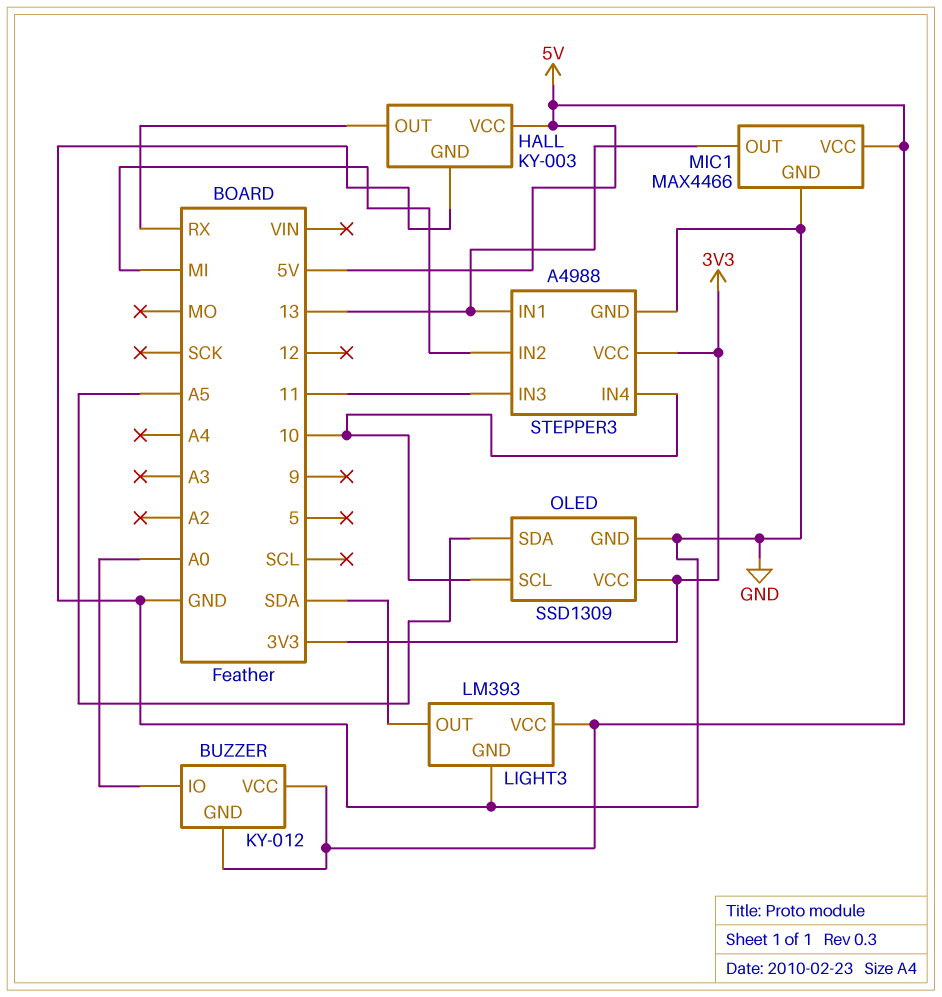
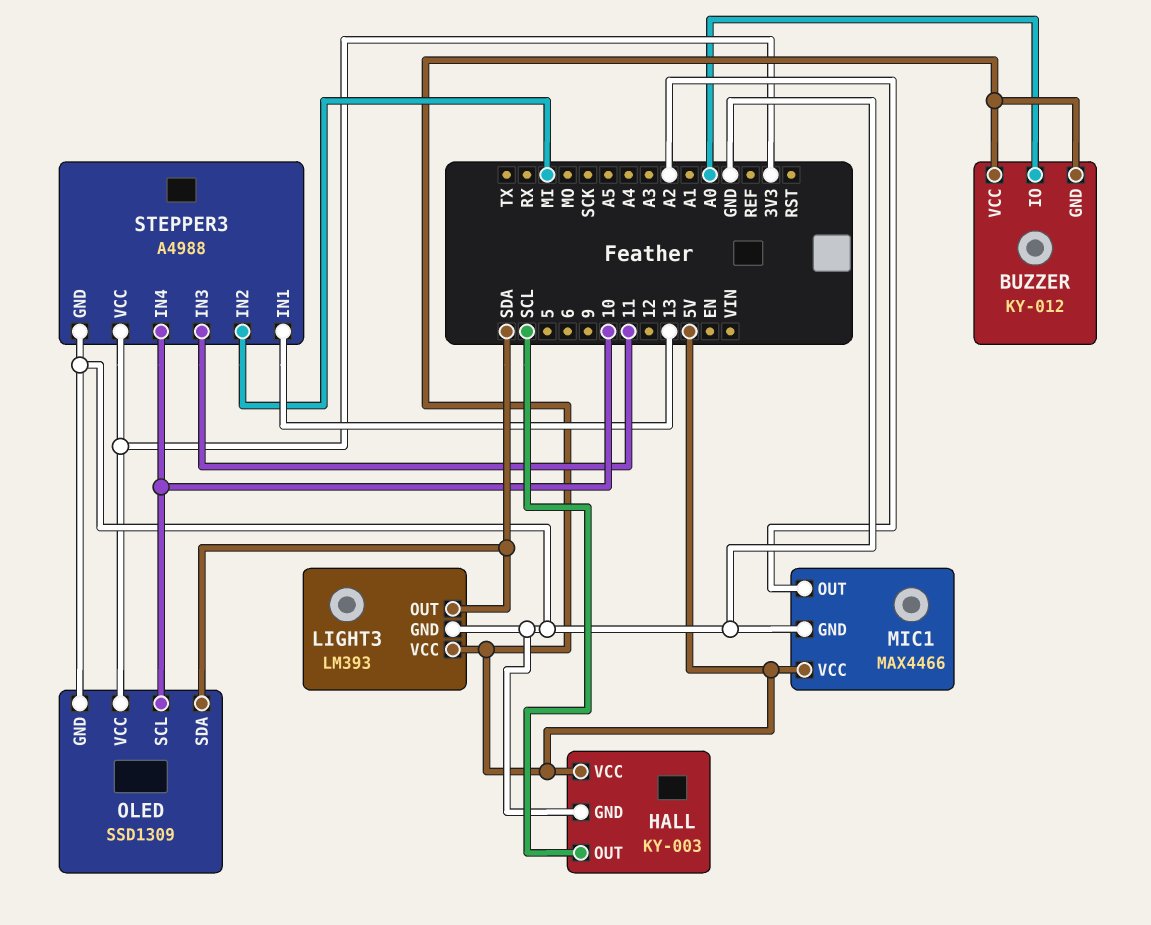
HALL pin OUT: RX -> SCL
MIC1 pin OUT: 13 -> A2
OLED pin SDA: A5 -> SDA

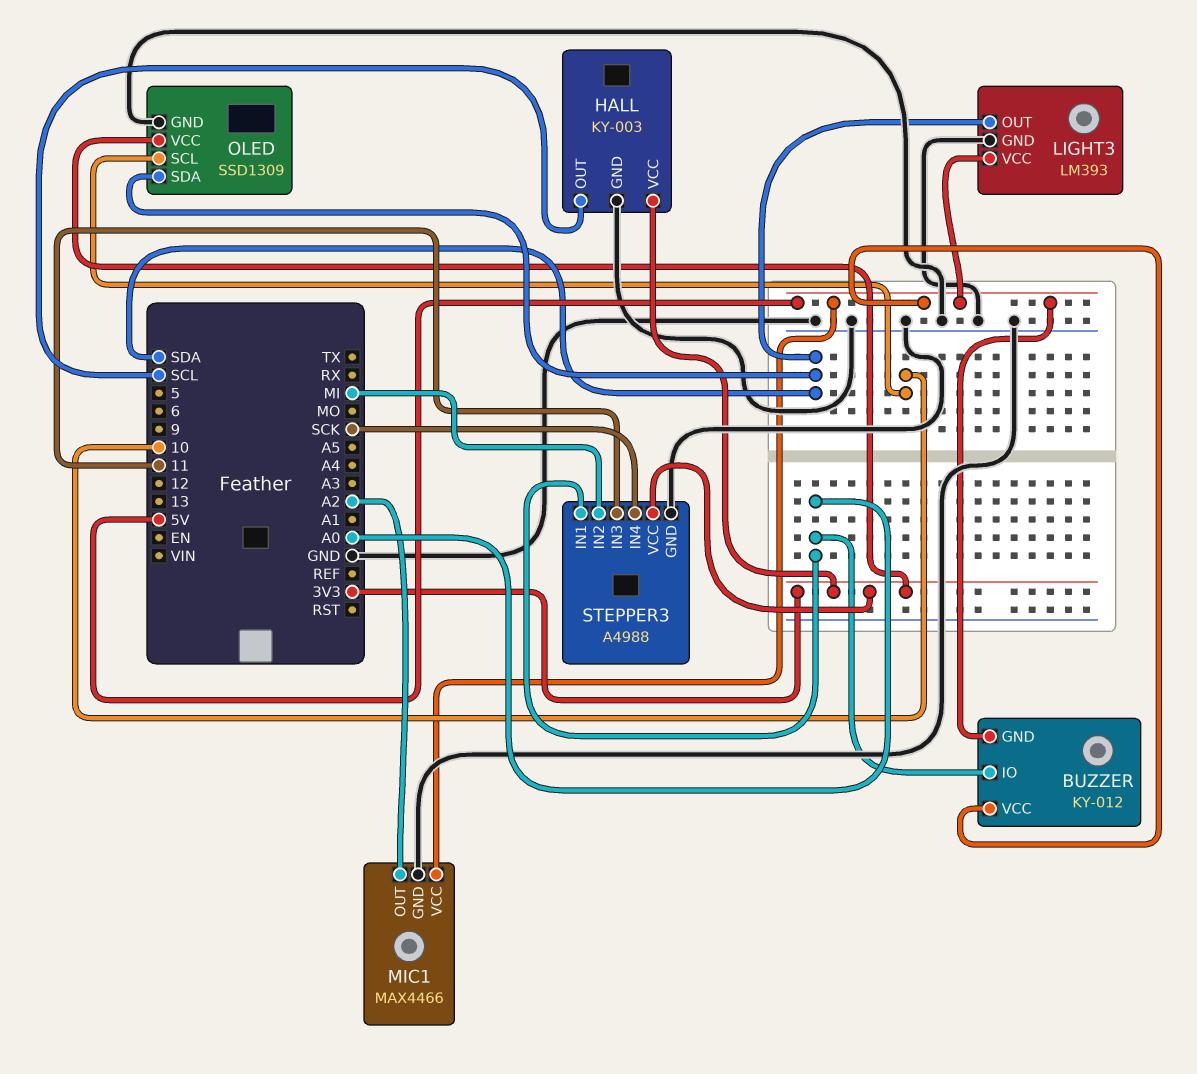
HALL pin VCC: 5V -> 3V3
STEPPER3 pin IN1: 13 -> A0
STEPPER3 pin IN4: 10 -> SCK

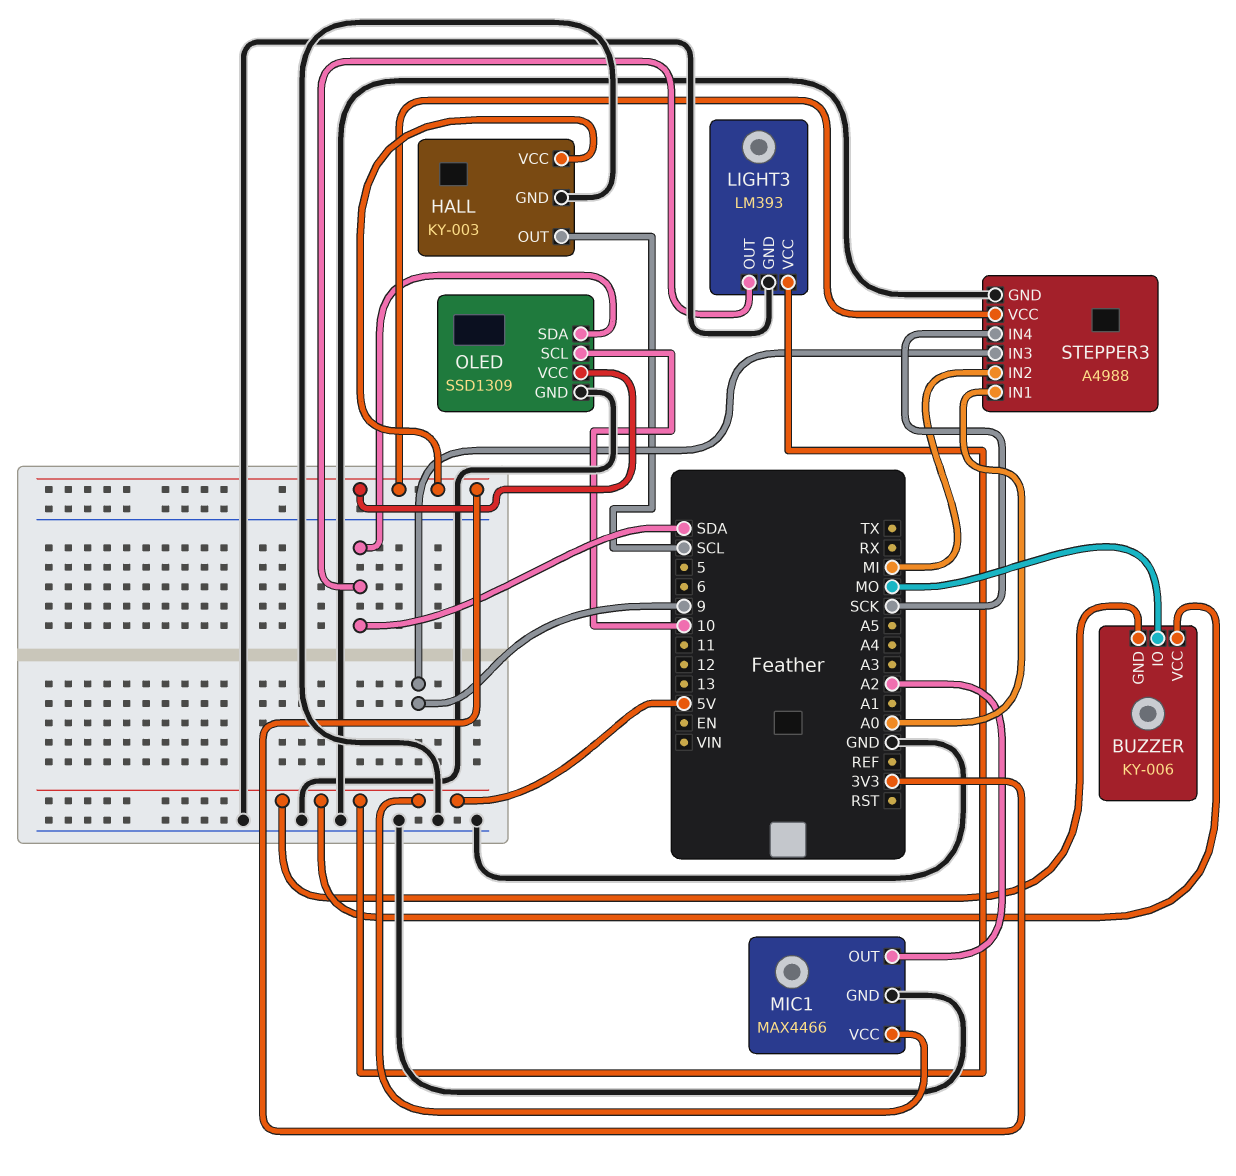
BUZZER: KY-012 -> KY-006
BUZZER pin IO: A0 -> MO
STEPPER3 pin IN3: 11 -> 9

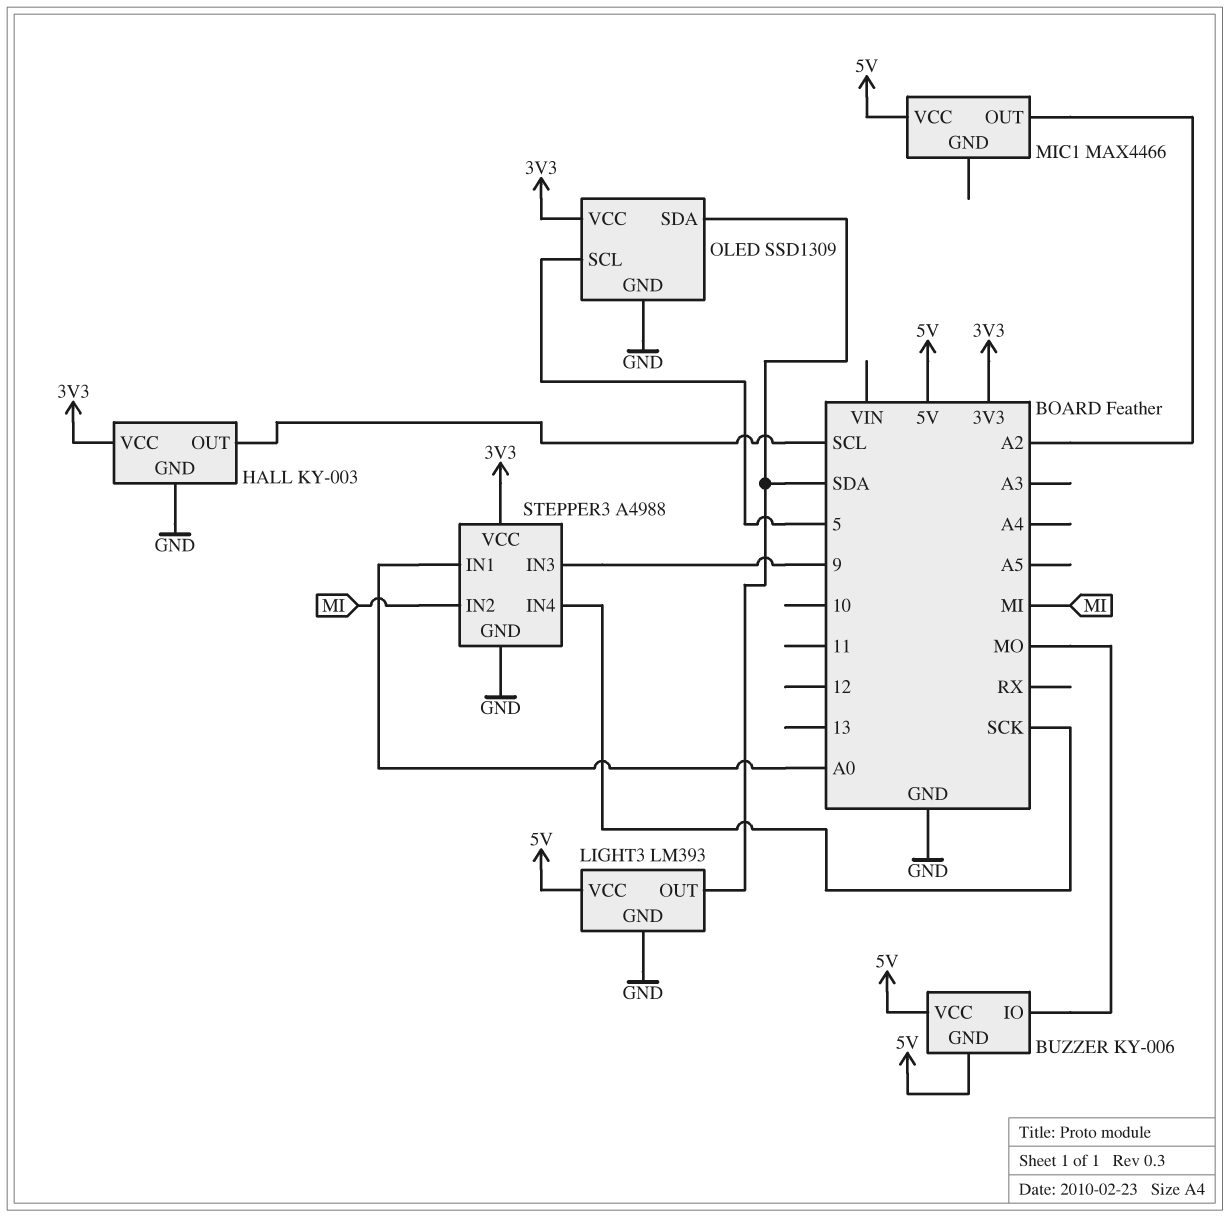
MIC1 pin GND: GND -> none
OLED pin SCL: 10 -> 5

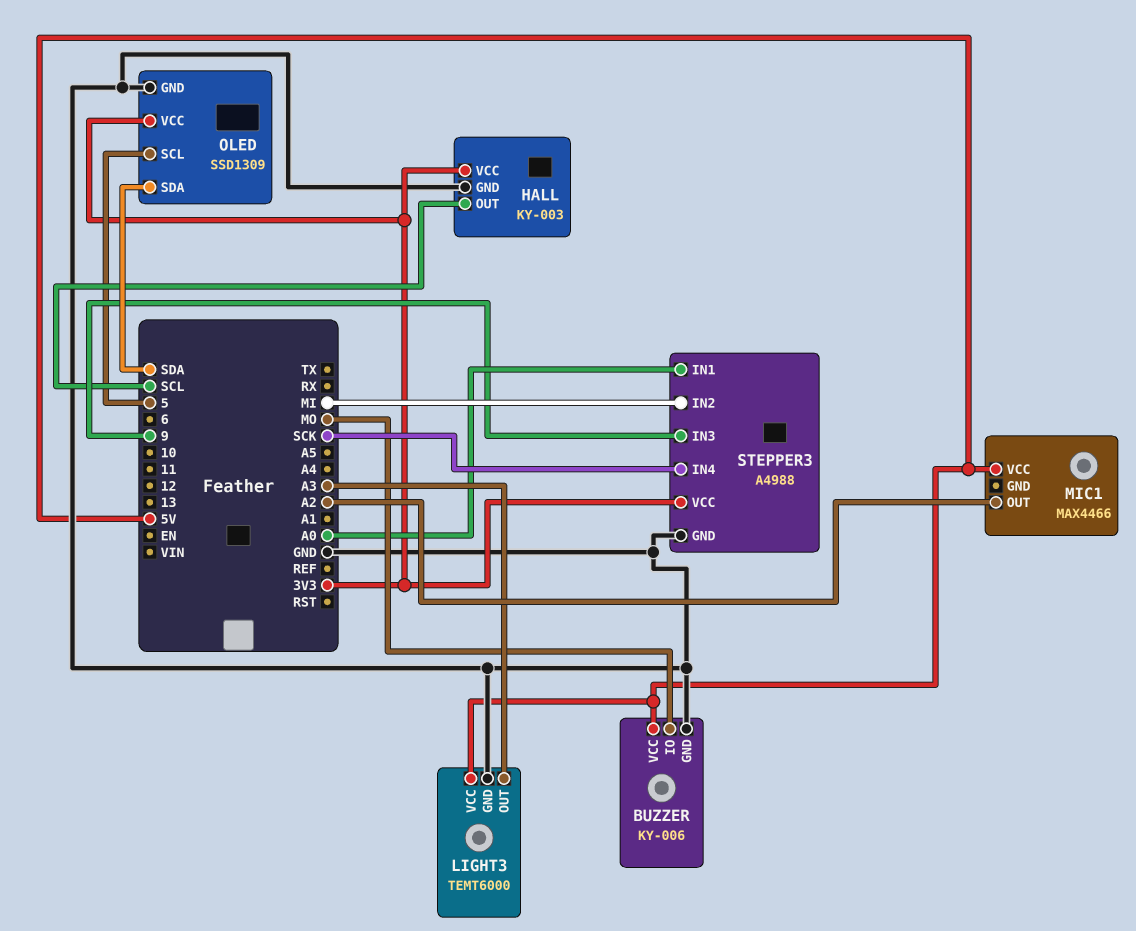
BUZZER pin GND: 5V -> GND
LIGHT3: LM393 -> TEMT6000
LIGHT3 pin OUT: SDA -> A3

